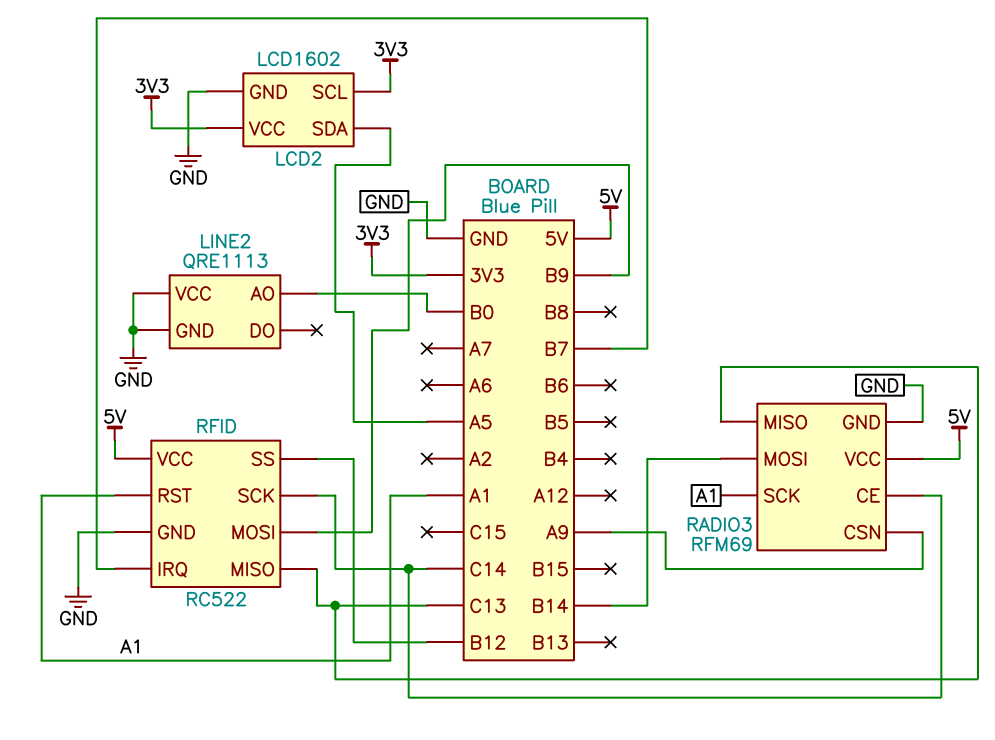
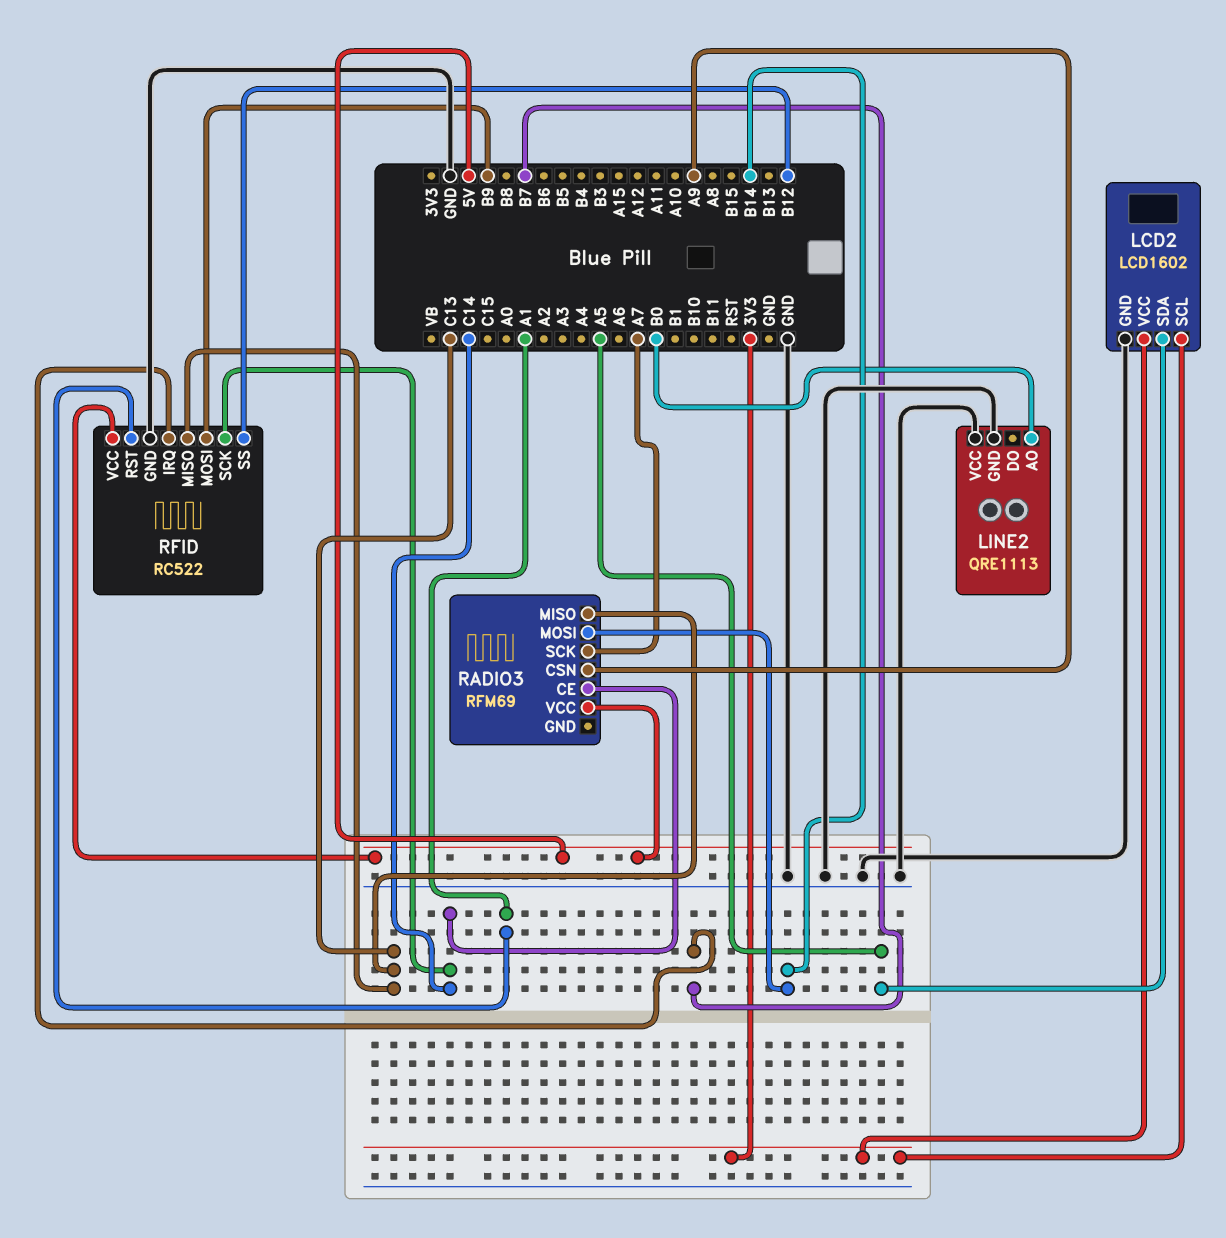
RADIO3 pin GND: GND -> none
RADIO3 pin SCK: A1 -> A7

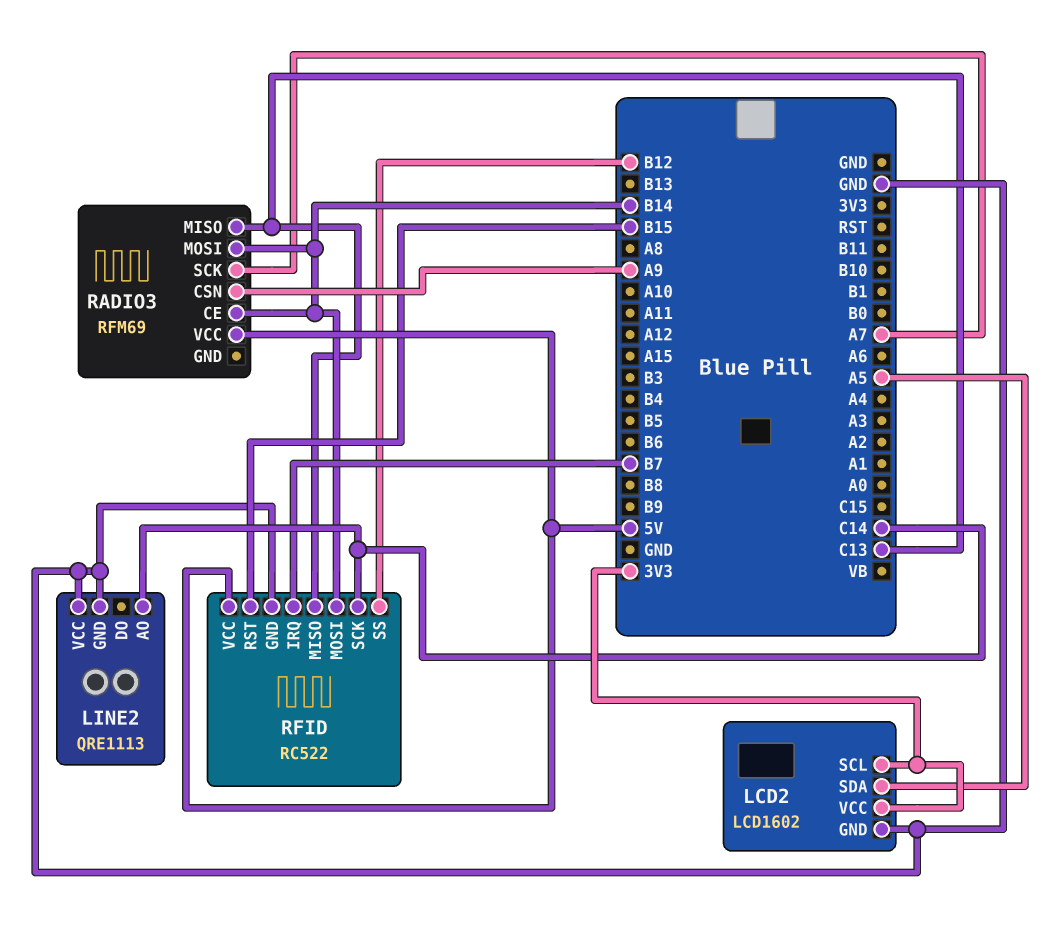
LINE2 pin AO: B0 -> C14
RADIO3 pin CE: C14 -> B14
RFID pin MOSI: B9 -> B14
RFID pin RST: A1 -> B15

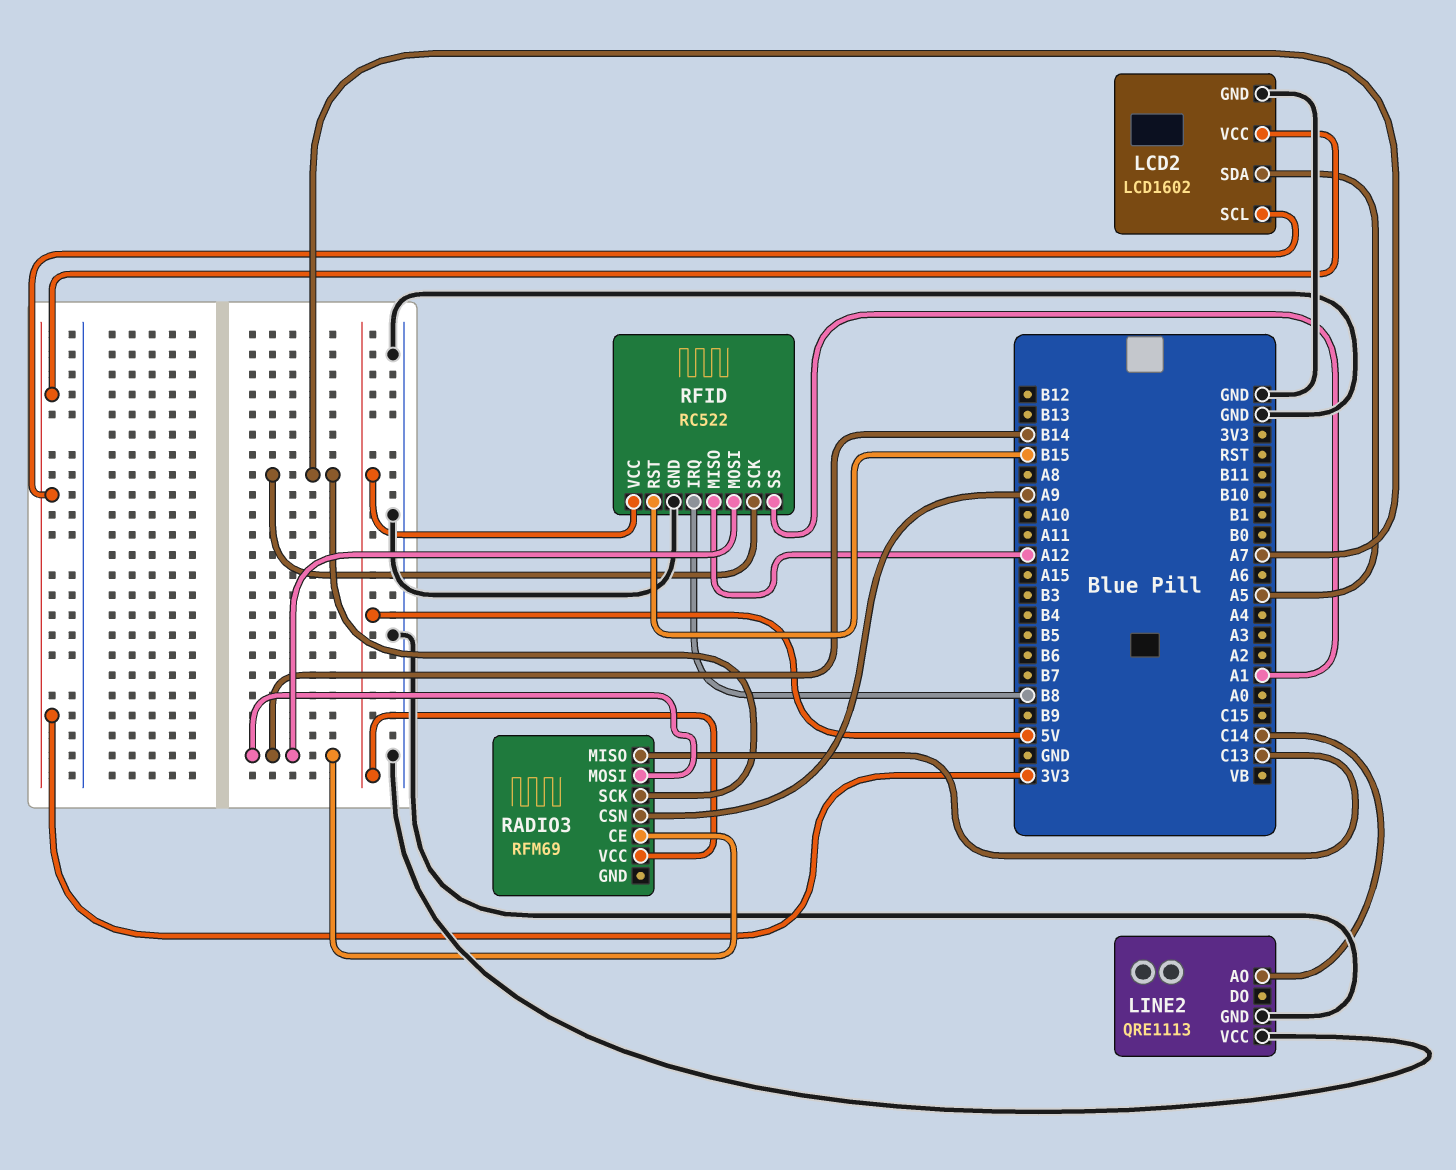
RFID pin IRQ: B7 -> B8
RFID pin MISO: C13 -> A12
RFID pin SCK: C14 -> A7
RFID pin SS: B12 -> A1

